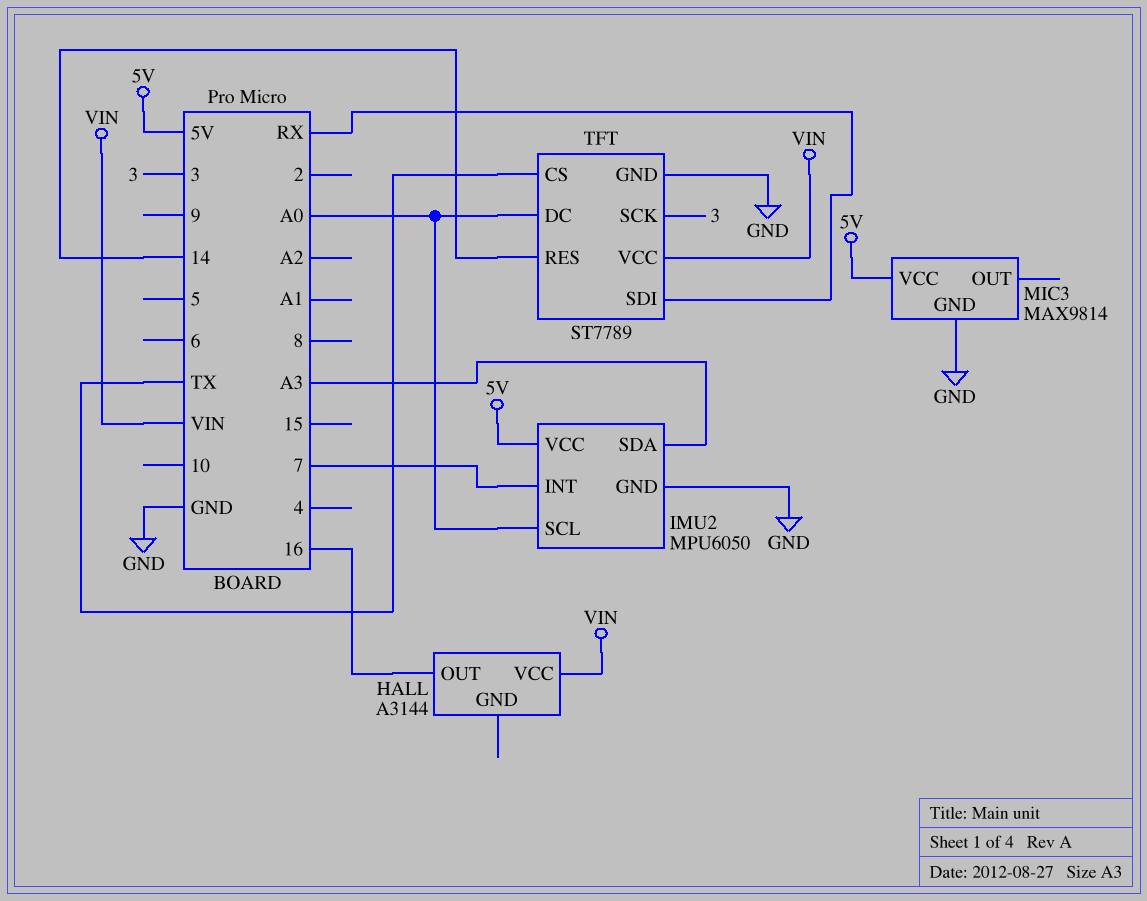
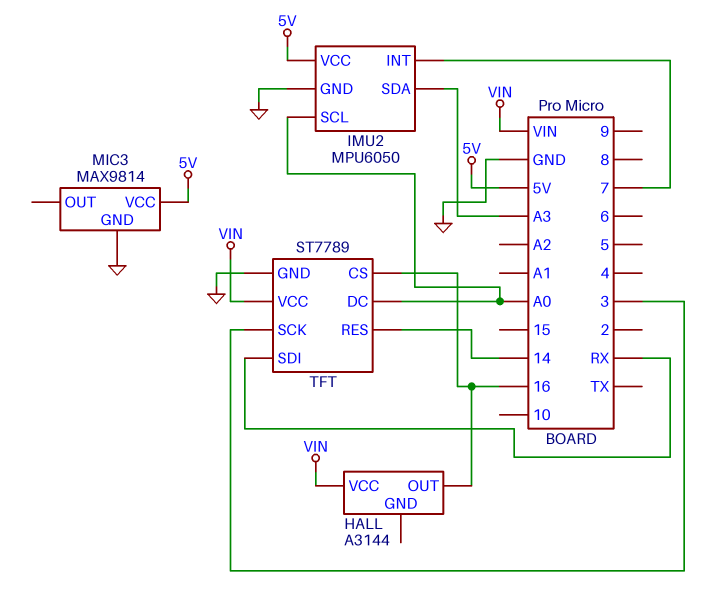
TFT pin CS: TX -> 16

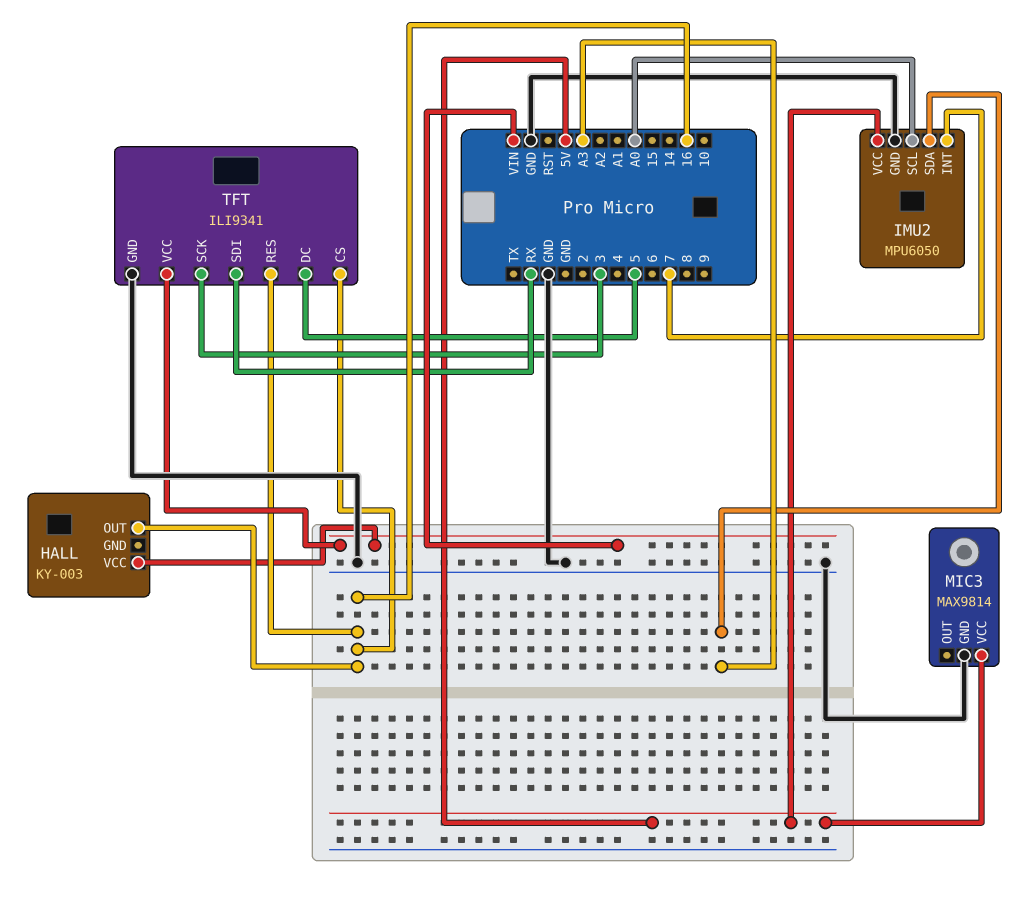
HALL: A3144 -> KY-003
TFT: ST7789 -> ILI9341
TFT pin DC: A0 -> 5
TFT pin RES: 14 -> 16

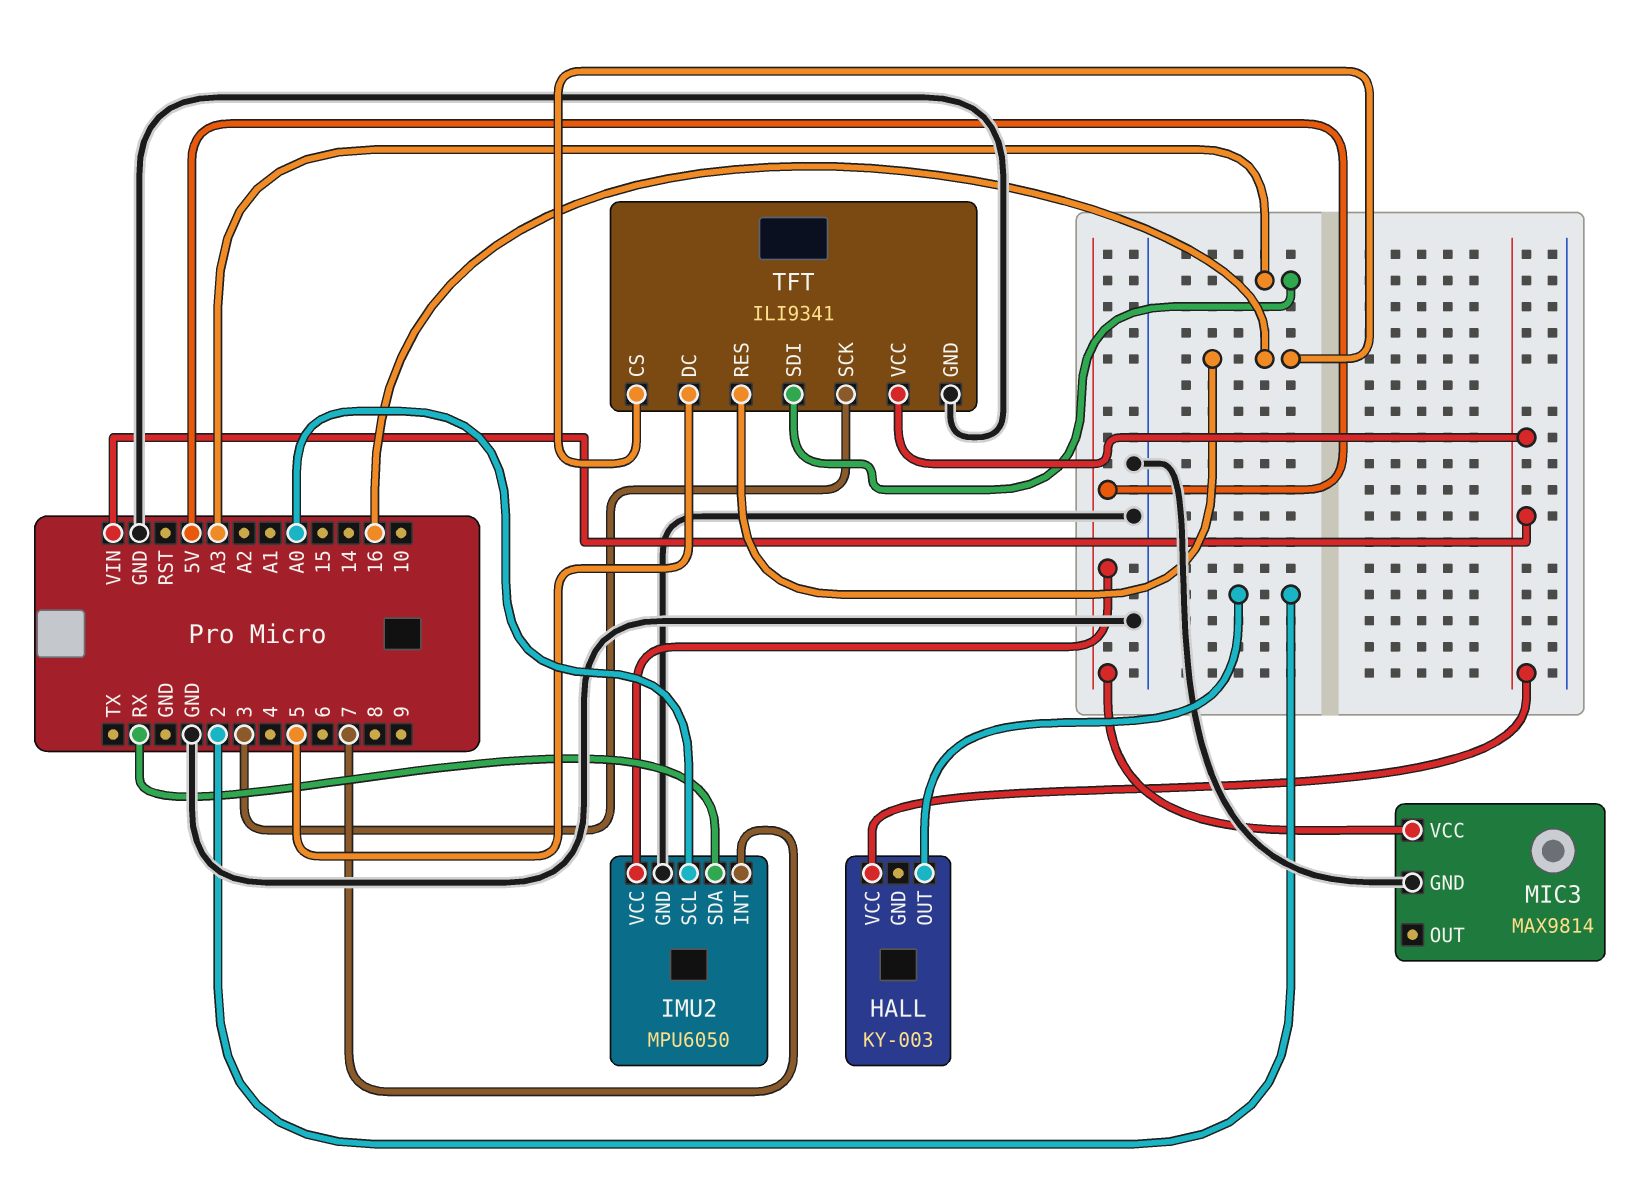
HALL pin OUT: 16 -> 2
IMU2 pin SDA: A3 -> RX
TFT pin SDI: RX -> A3

